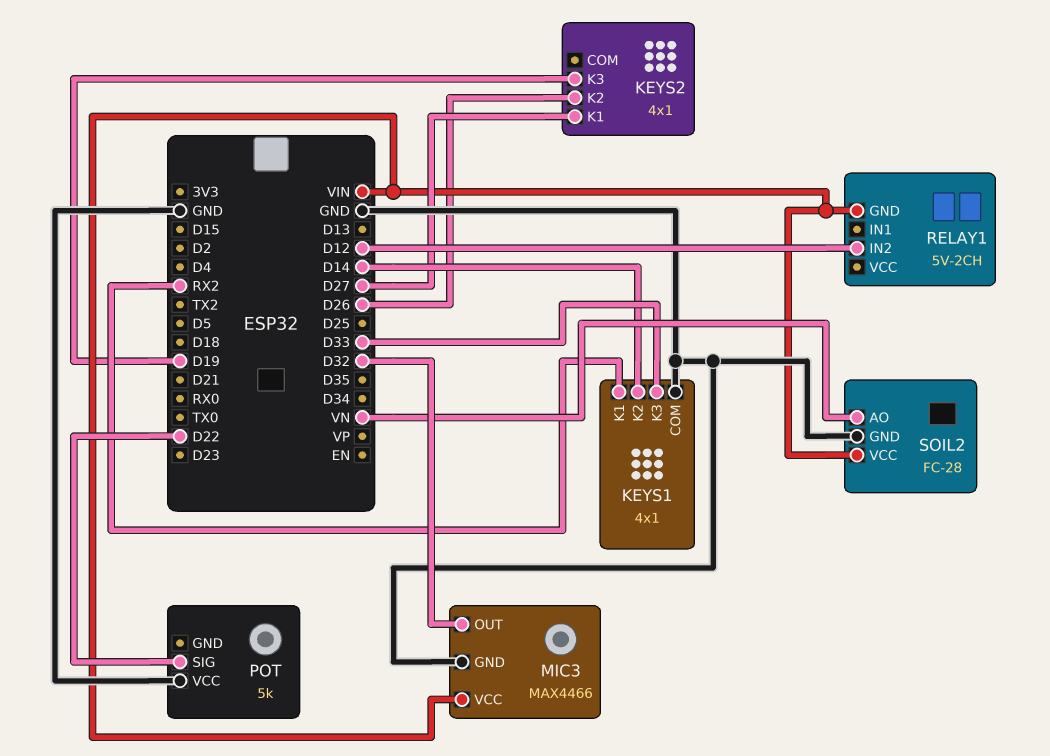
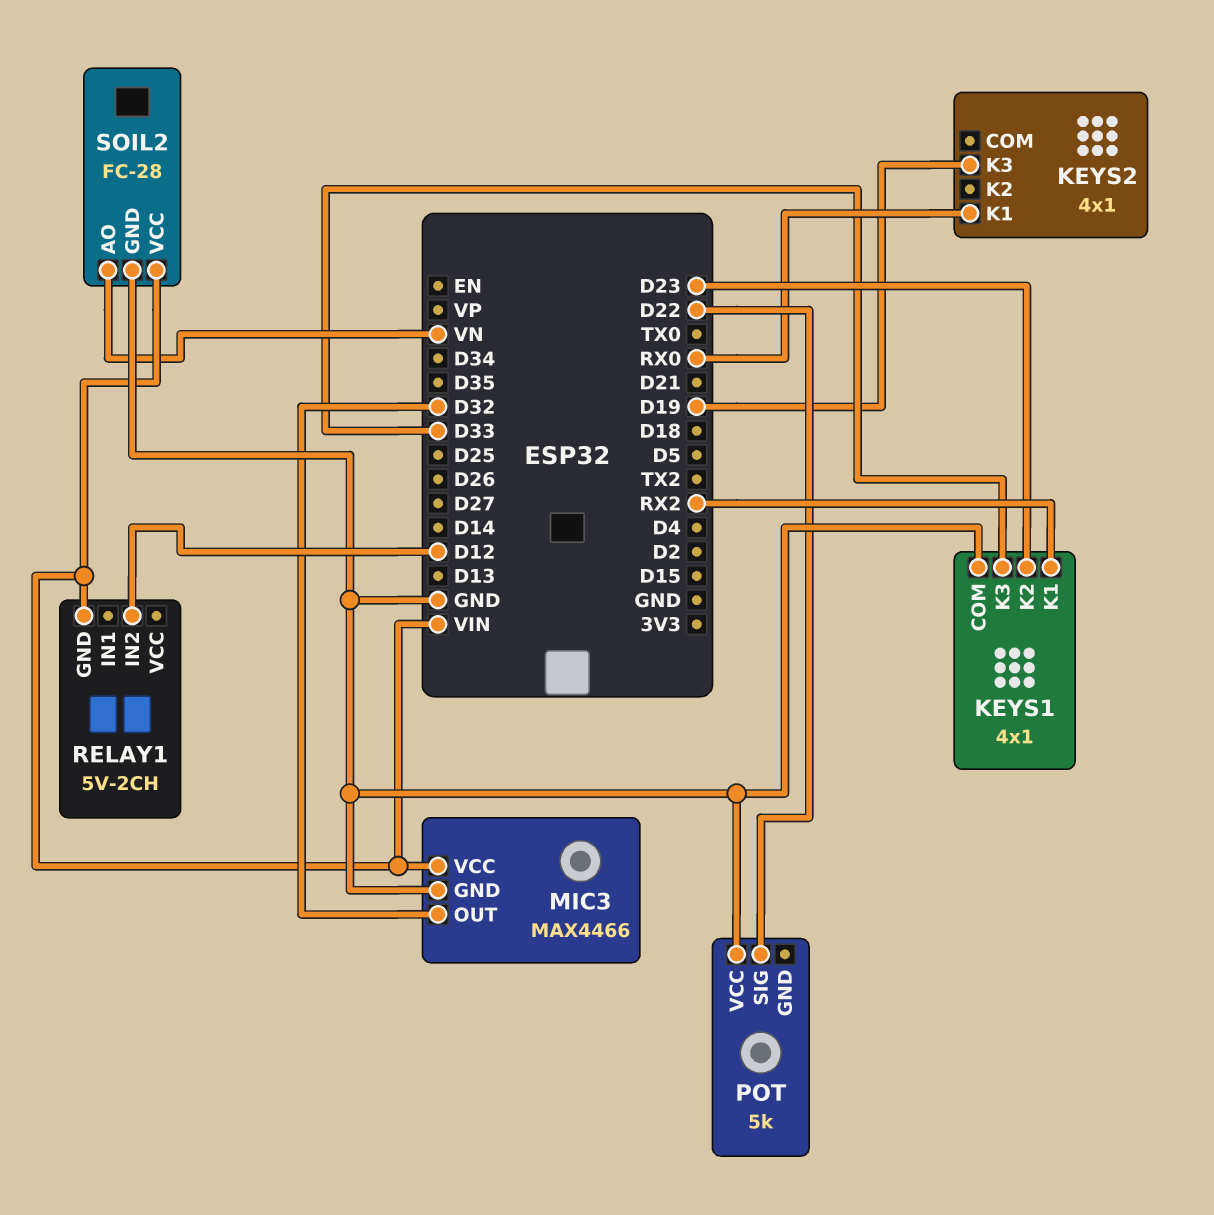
KEYS1 pin K2: D14 -> D23
KEYS2 pin K1: D27 -> RX0
KEYS2 pin K2: D26 -> none

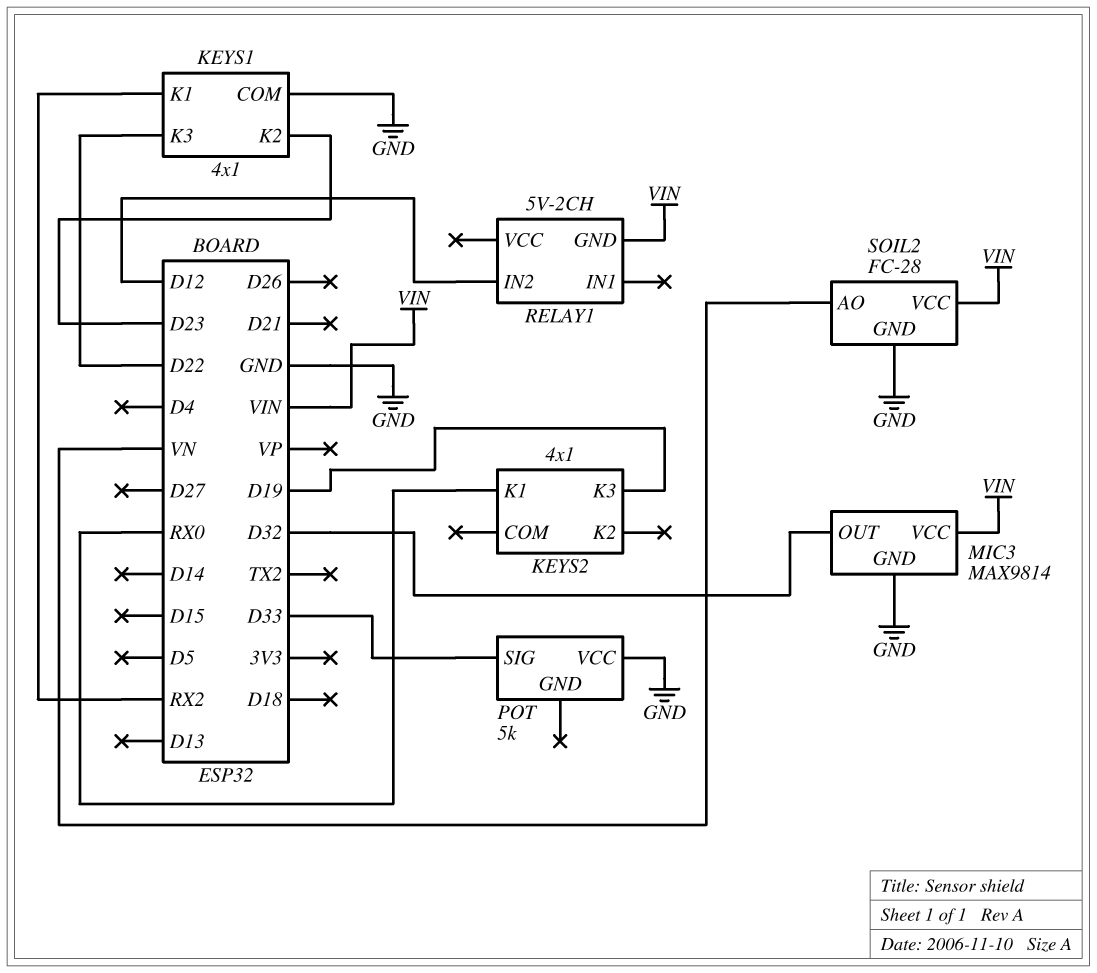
KEYS1 pin K3: D33 -> D22
MIC3: MAX4466 -> MAX9814
POT pin SIG: D22 -> D33

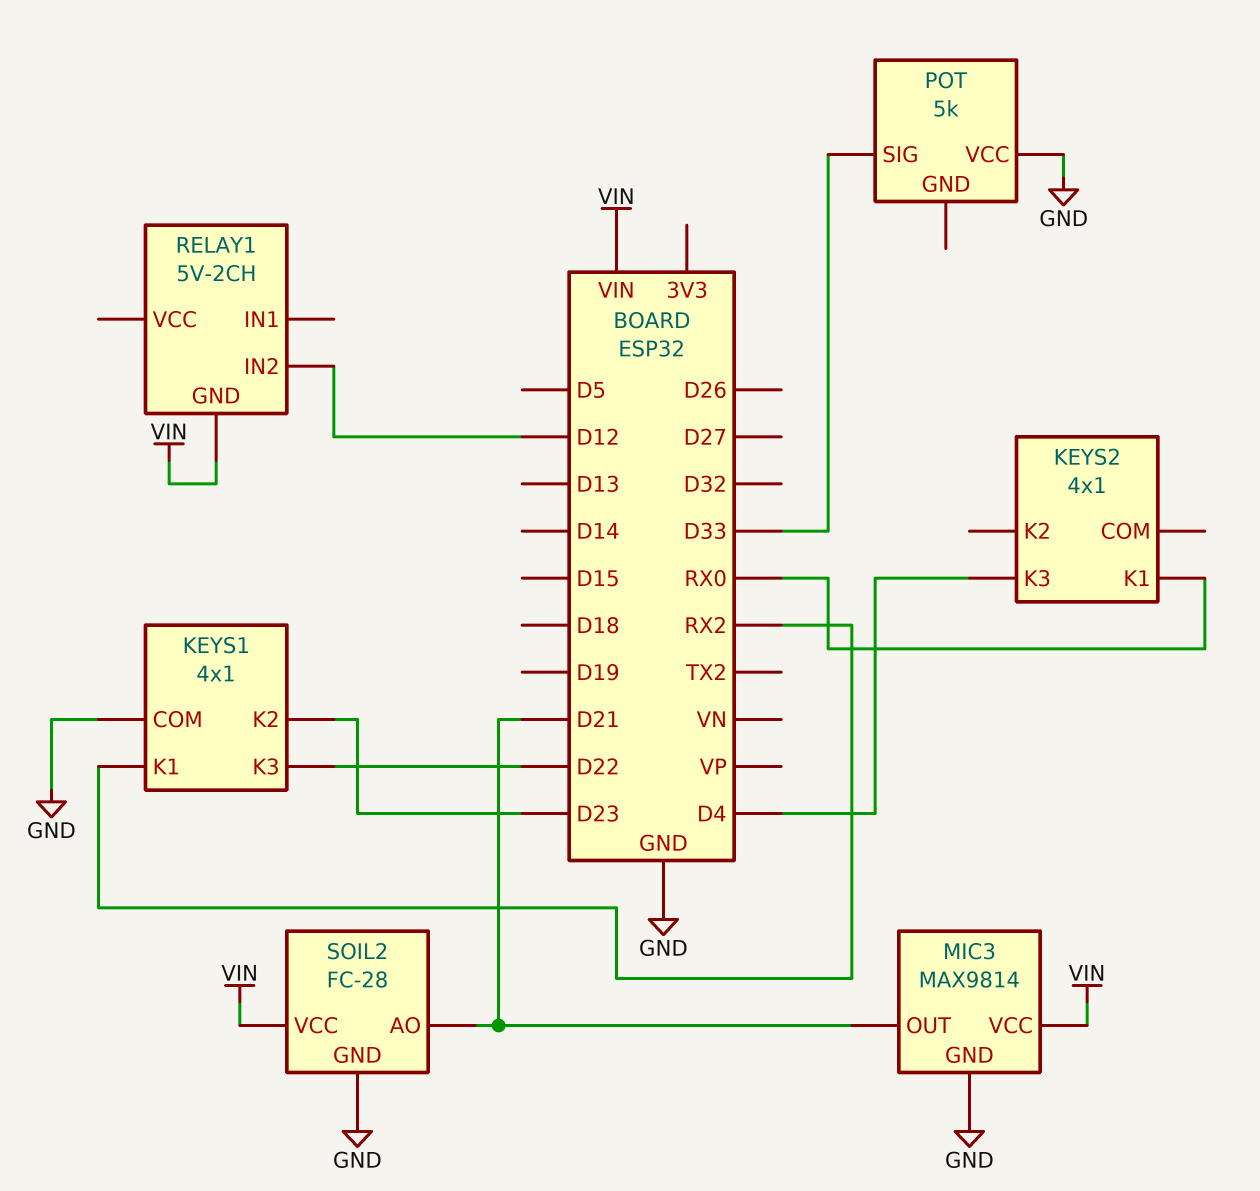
KEYS2 pin K3: D19 -> D4
MIC3 pin OUT: D32 -> D21
SOIL2 pin AO: VN -> D21

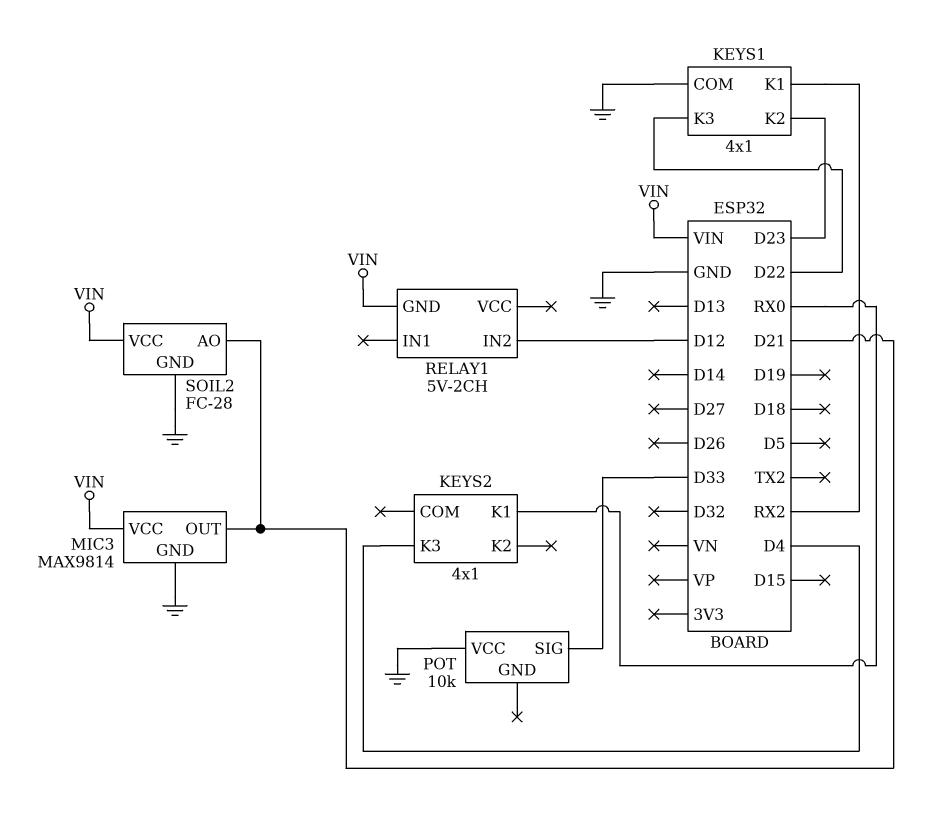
POT: 5k -> 10k

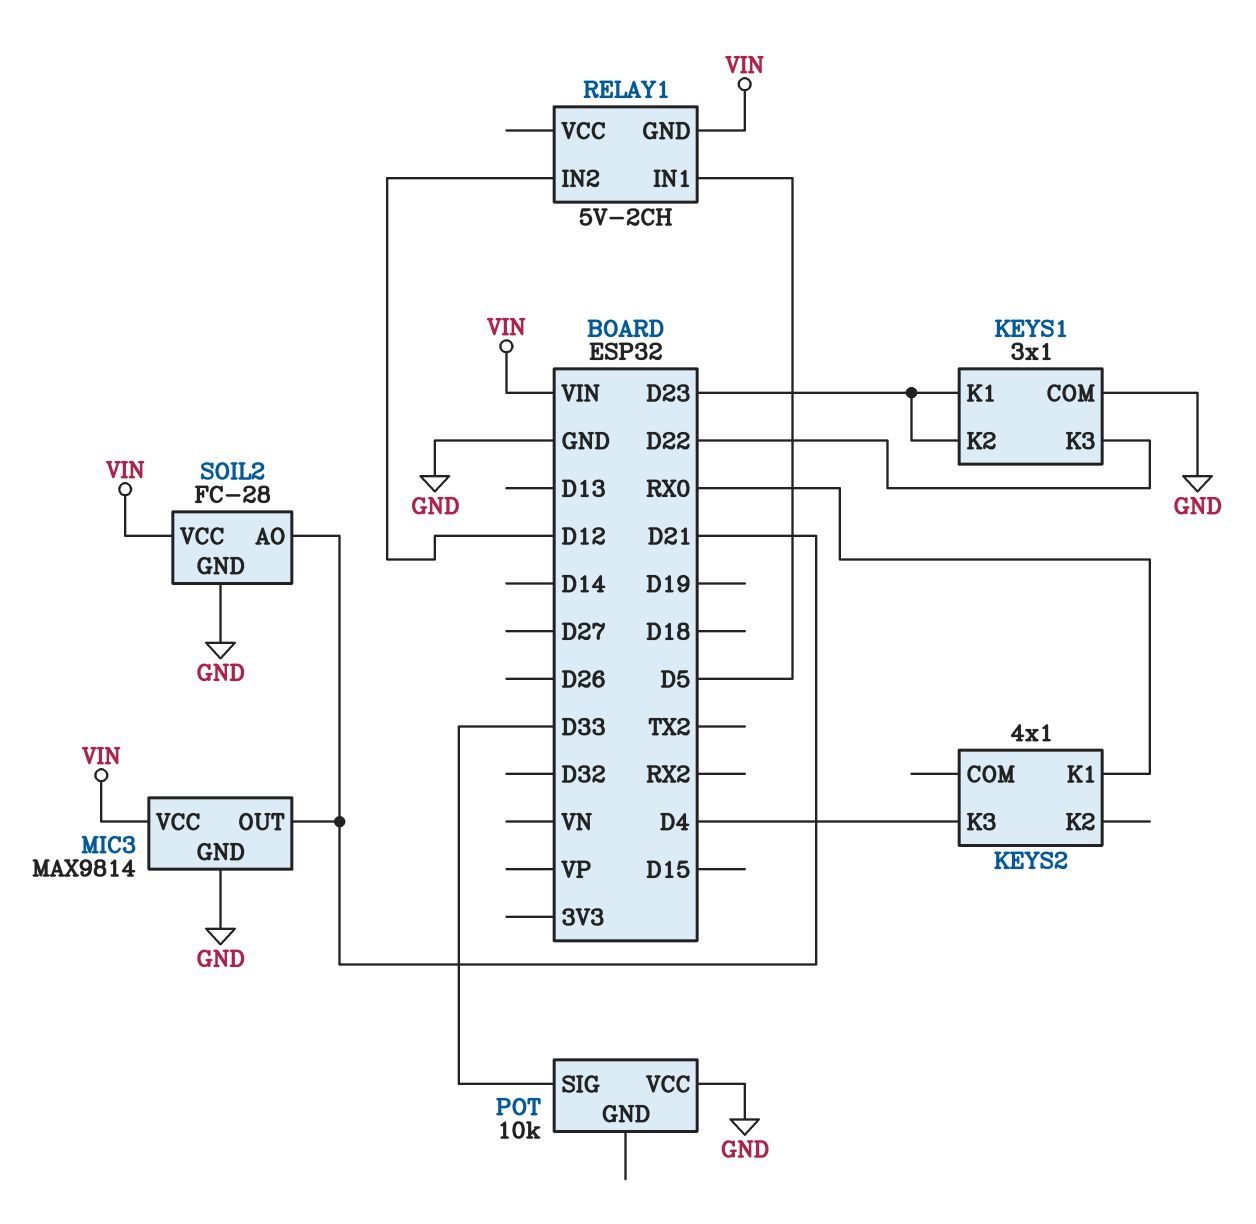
KEYS1: 4x1 -> 3x1
KEYS1 pin K1: RX2 -> D23
RELAY1 pin IN1: none -> D5

